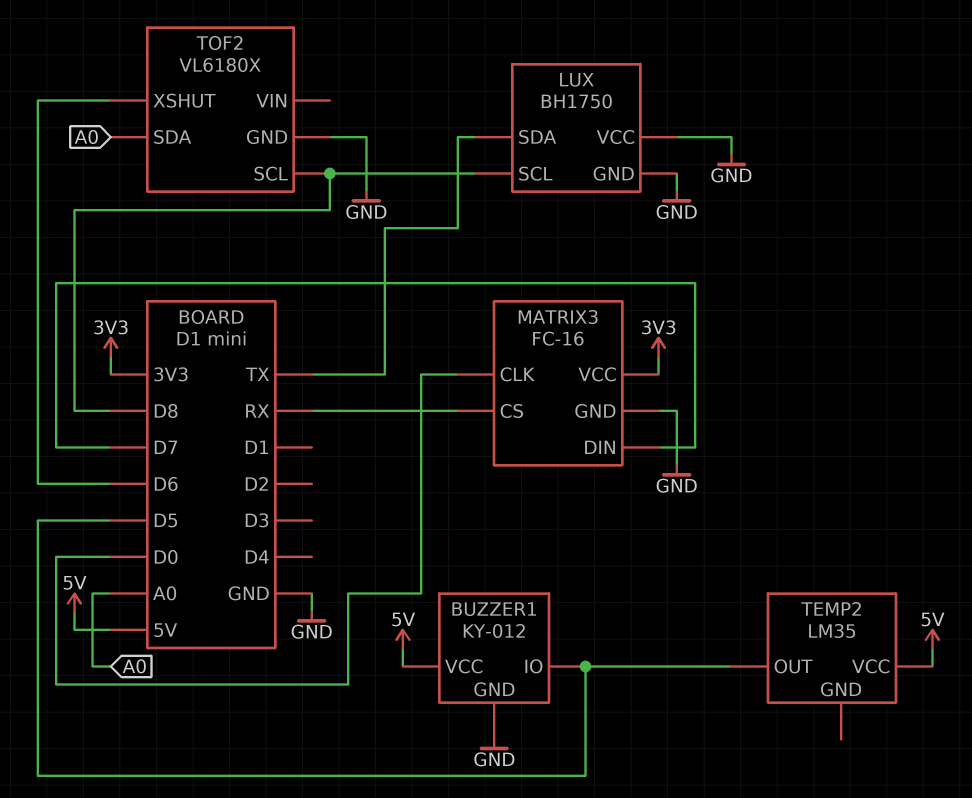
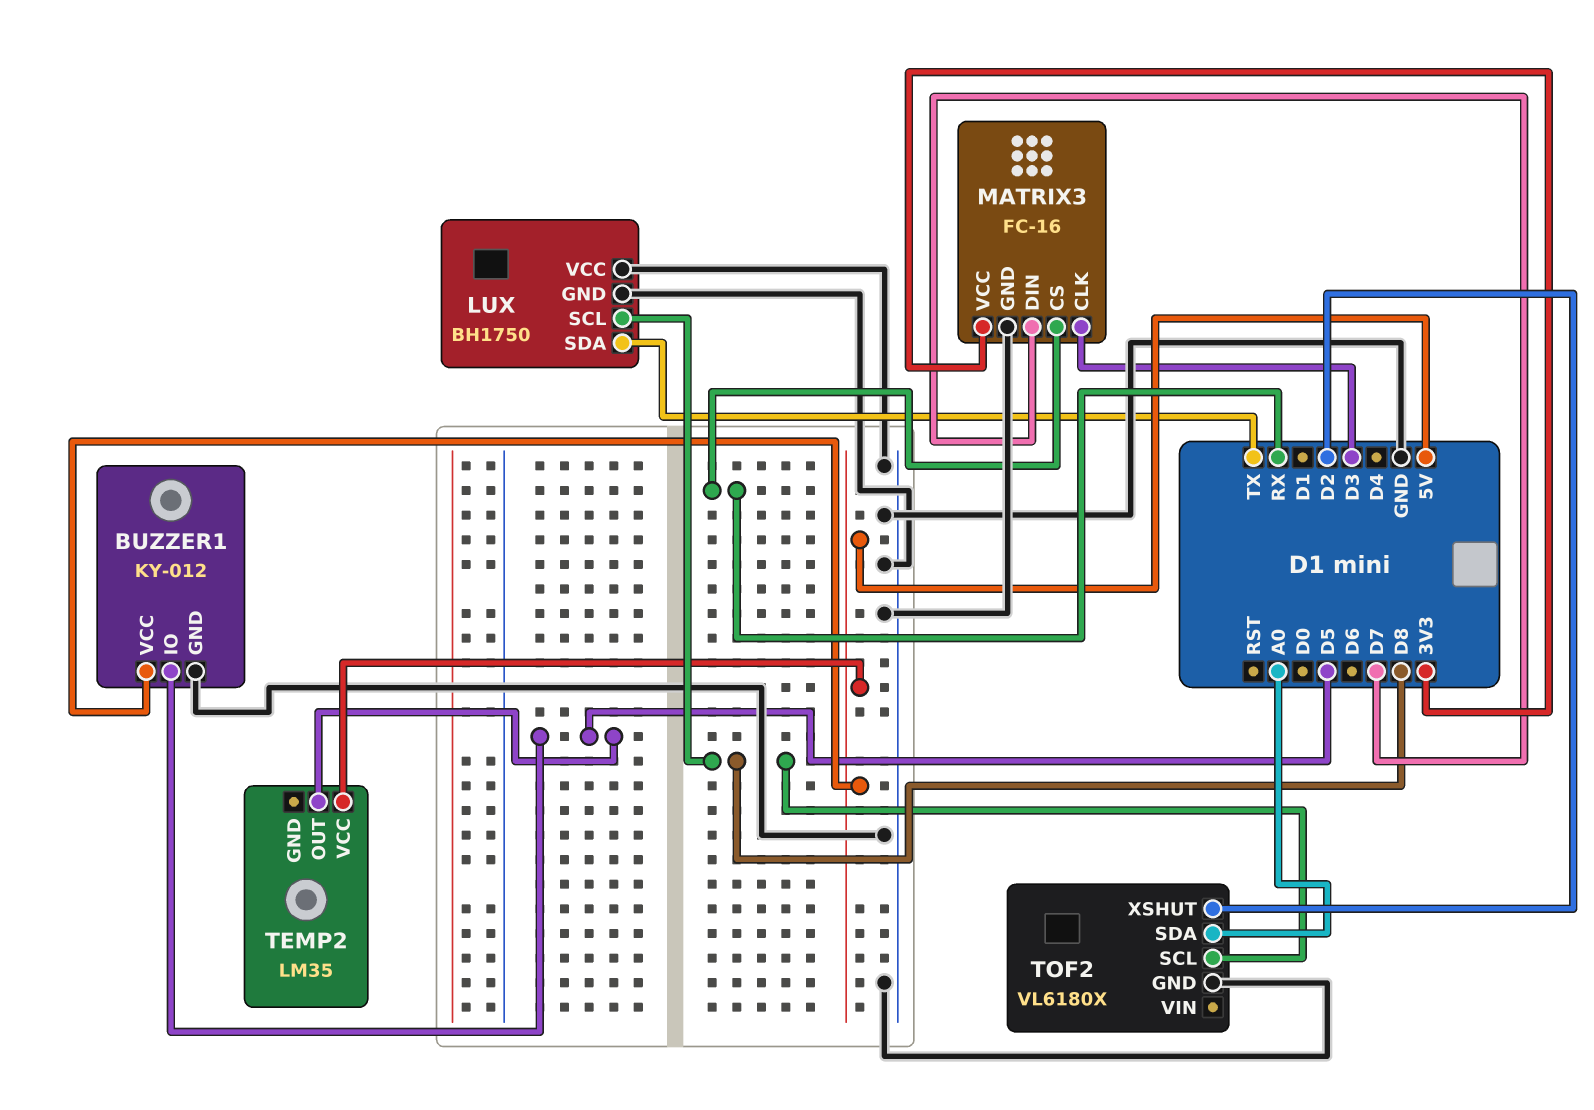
MATRIX3 pin CLK: D0 -> D3
TOF2 pin XSHUT: D6 -> D2

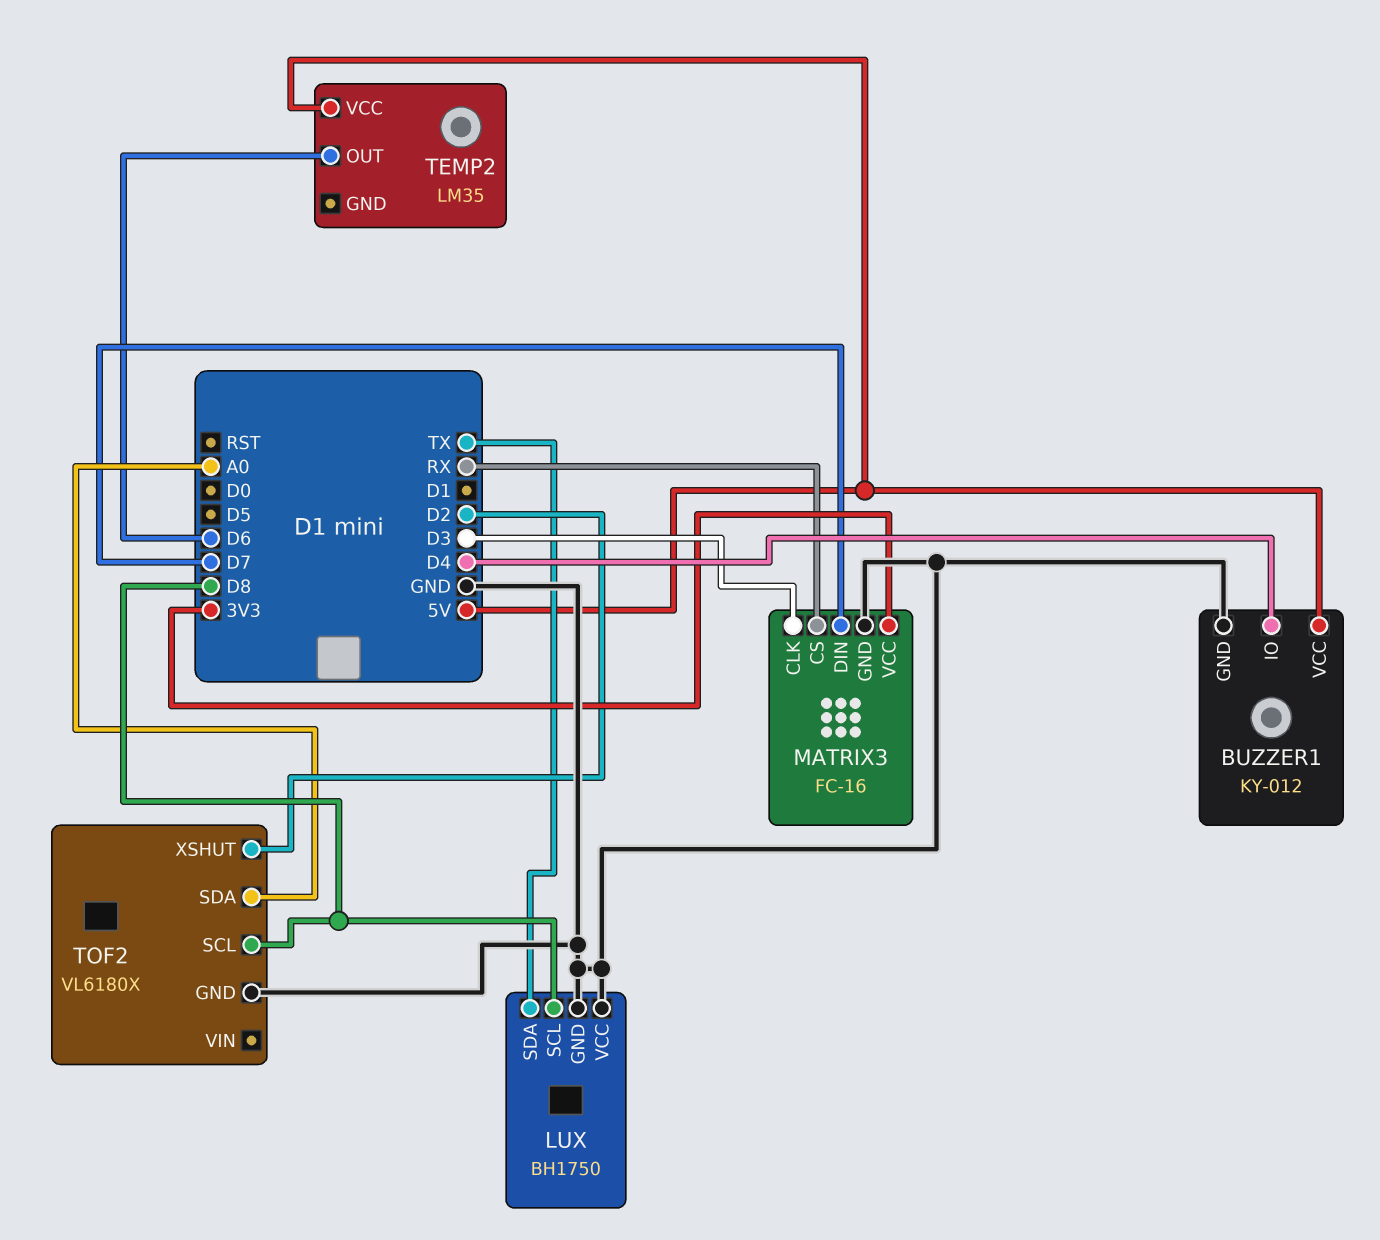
BUZZER1 pin IO: D5 -> D4
TEMP2 pin OUT: D5 -> D6

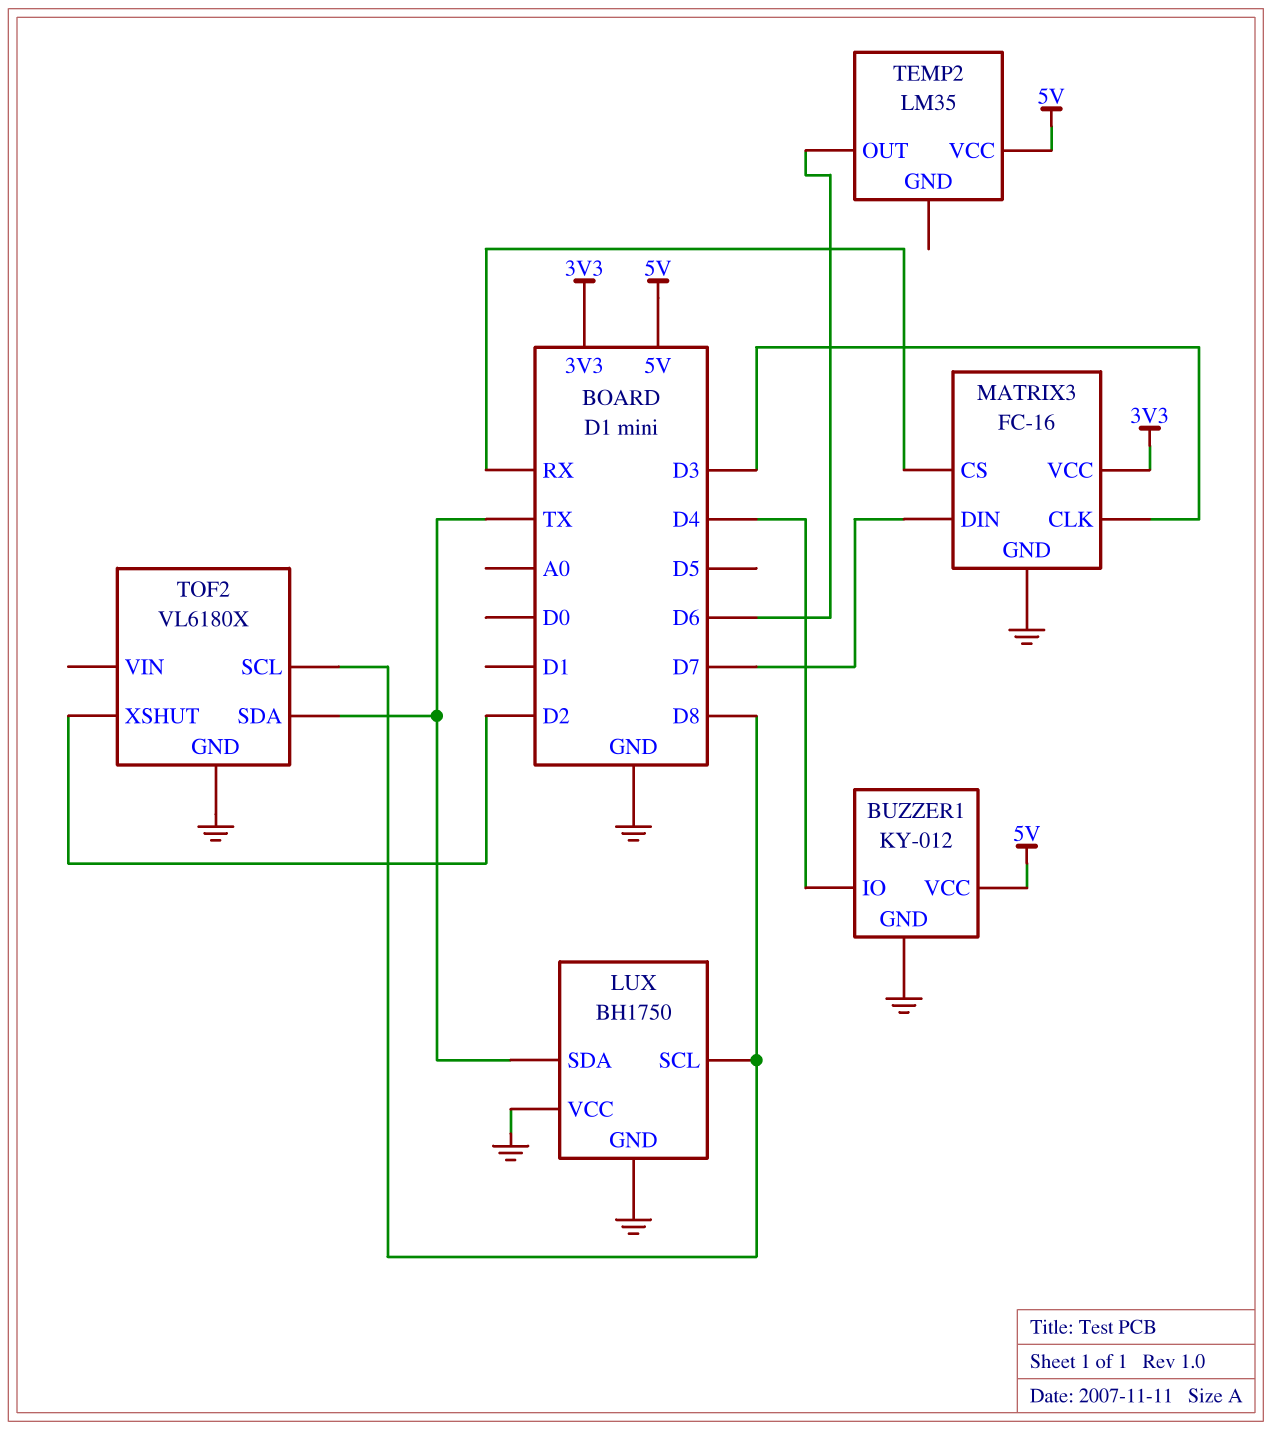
TOF2 pin SDA: A0 -> TX

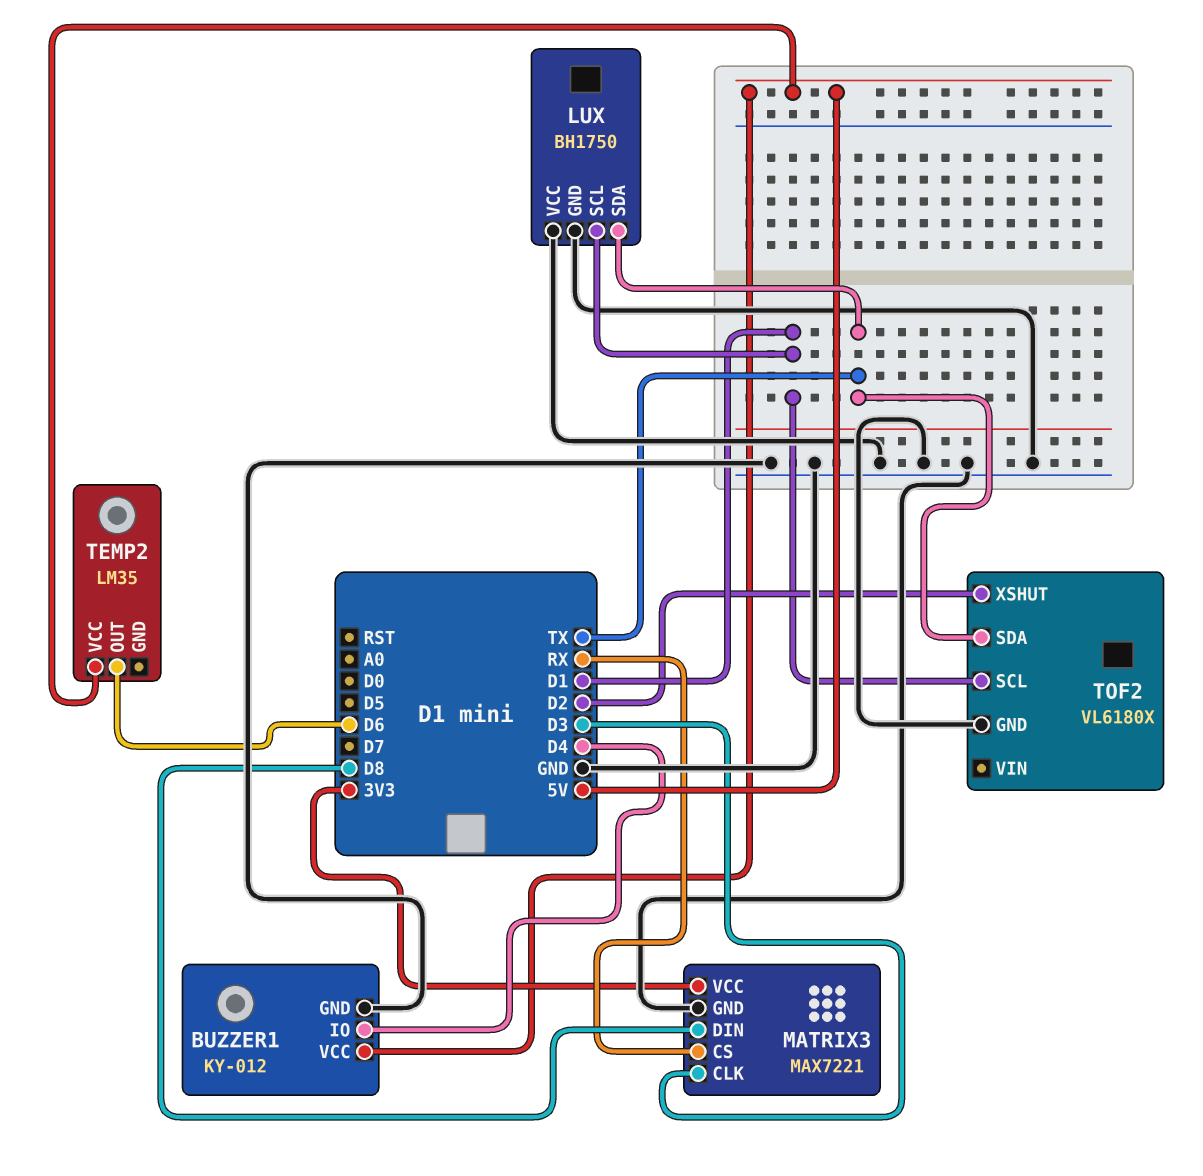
LUX pin SCL: D8 -> D1
MATRIX3: FC-16 -> MAX7221
MATRIX3 pin DIN: D7 -> D8
TOF2 pin SCL: D8 -> D1

